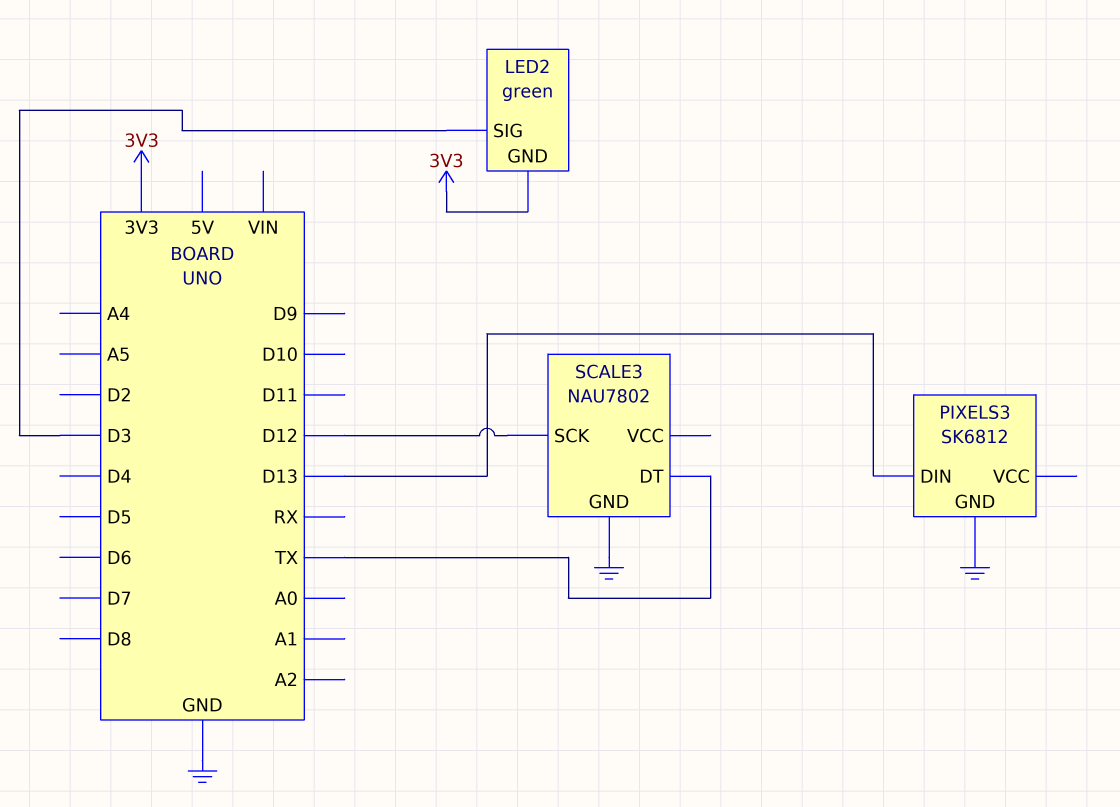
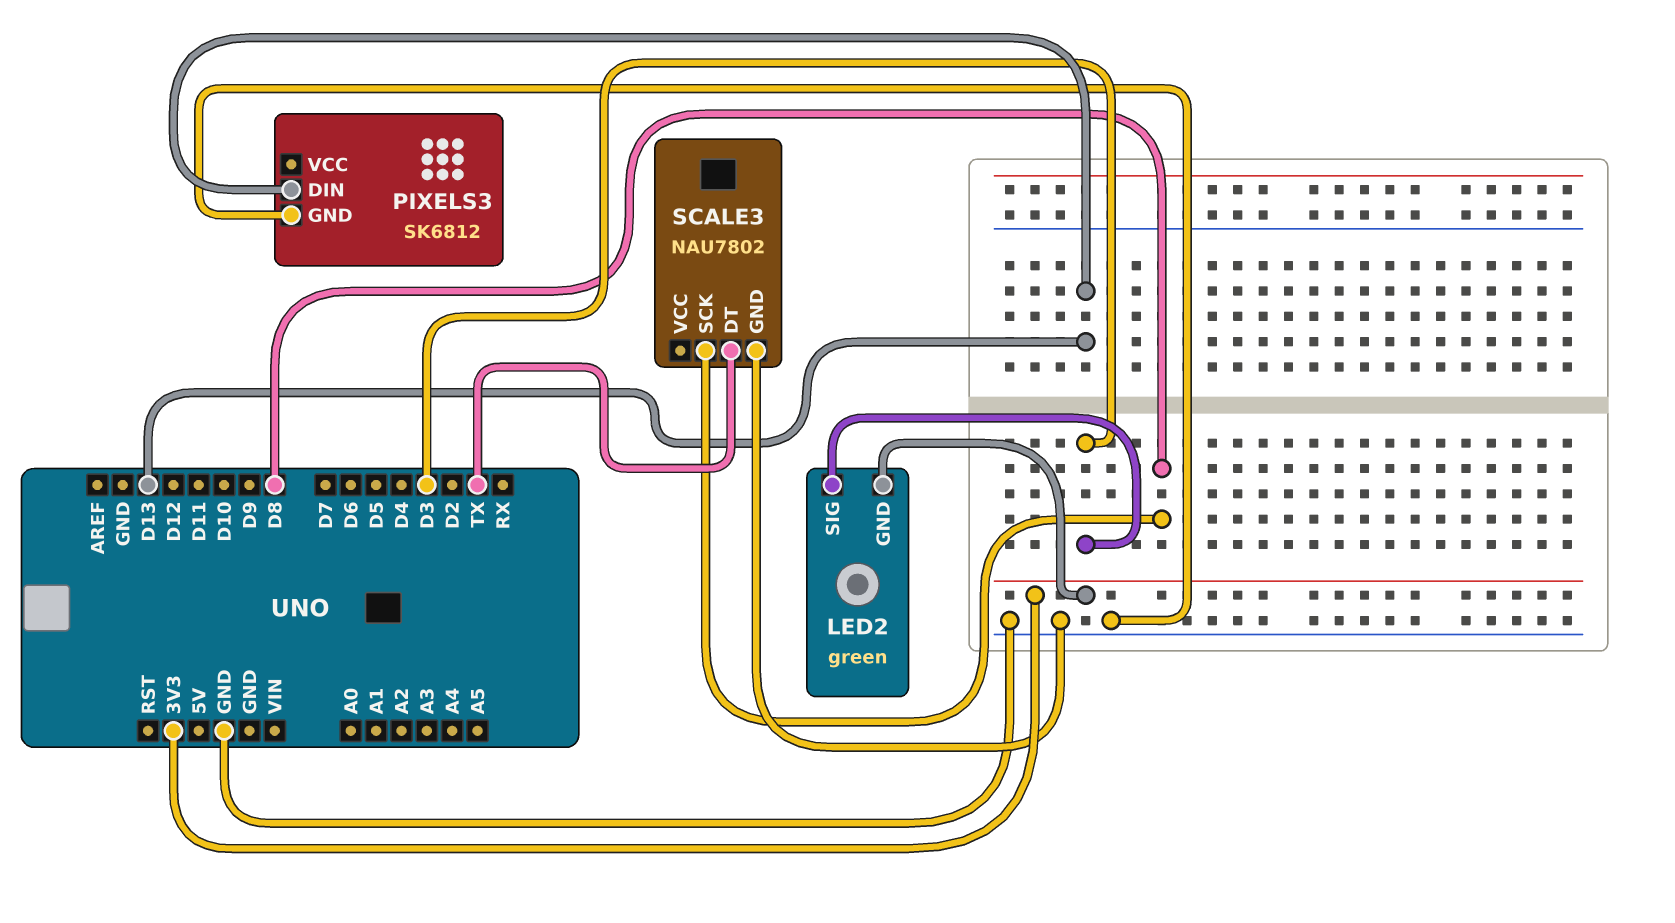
SCALE3 pin SCK: D12 -> D8

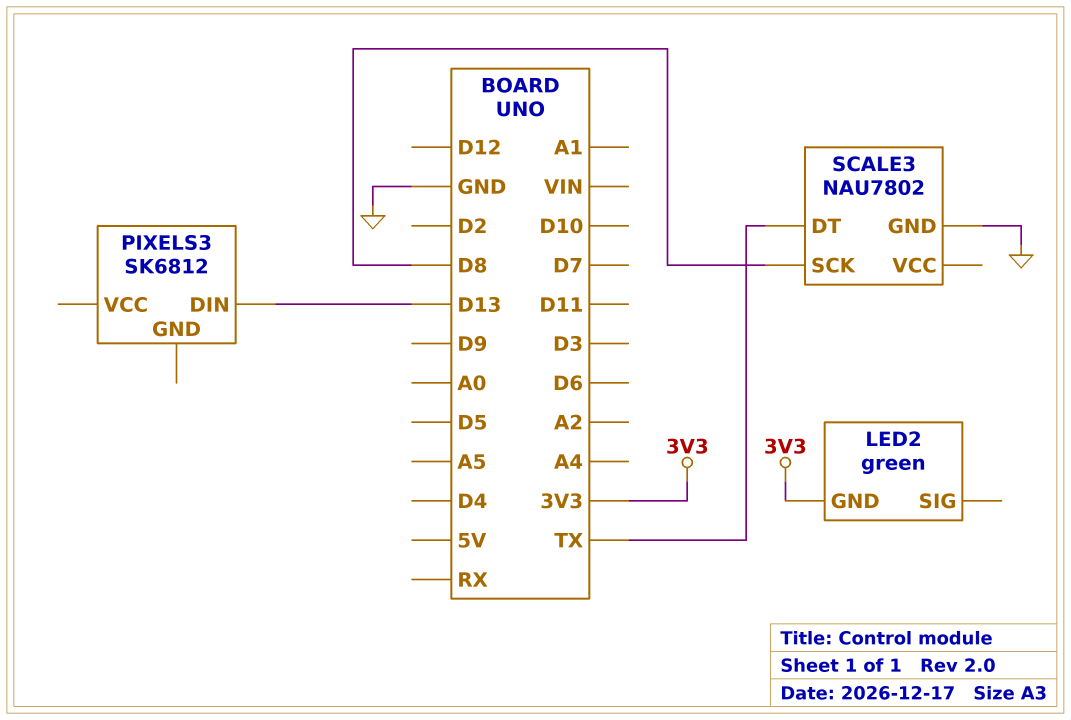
LED2 pin SIG: D3 -> none
PIXELS3 pin GND: GND -> none

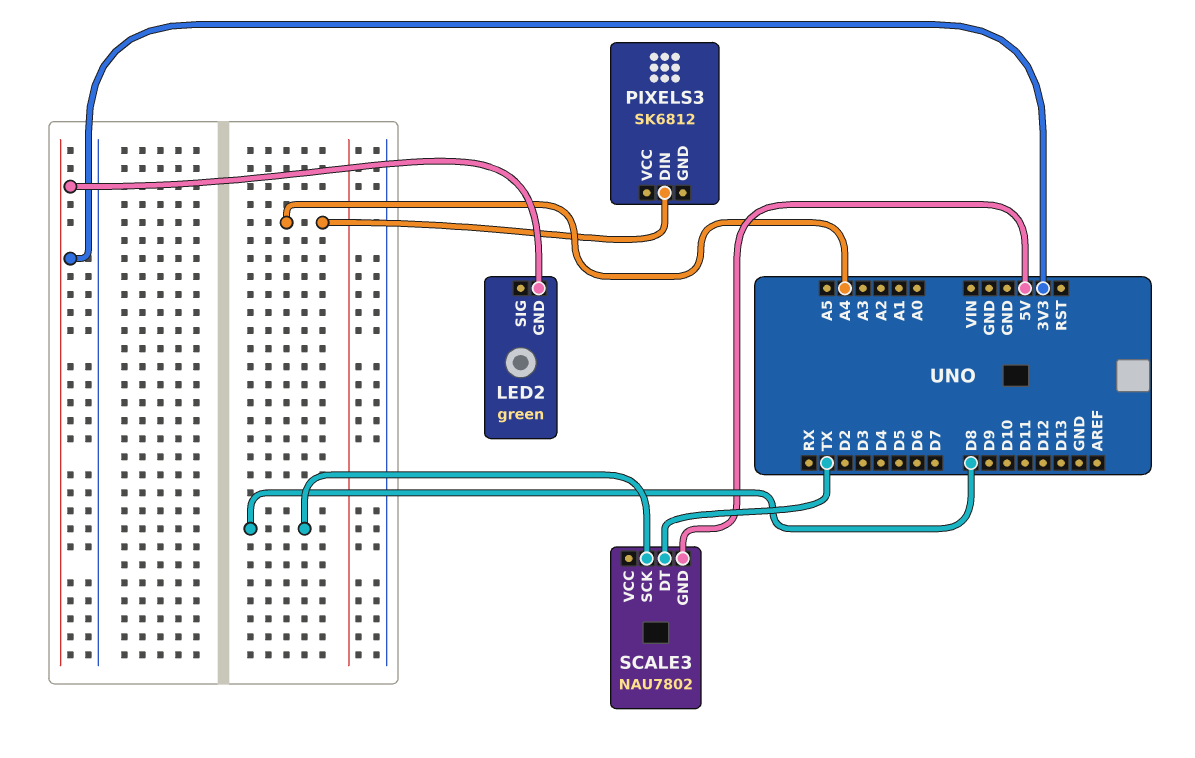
PIXELS3 pin DIN: D13 -> A4
SCALE3 pin GND: GND -> 5V

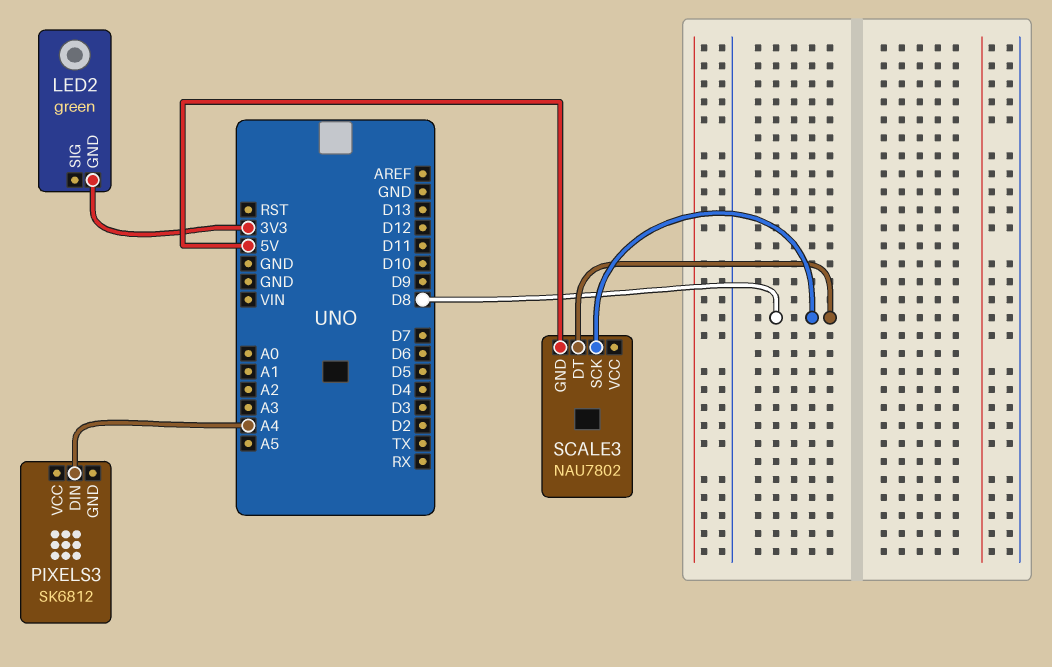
SCALE3 pin DT: TX -> D8

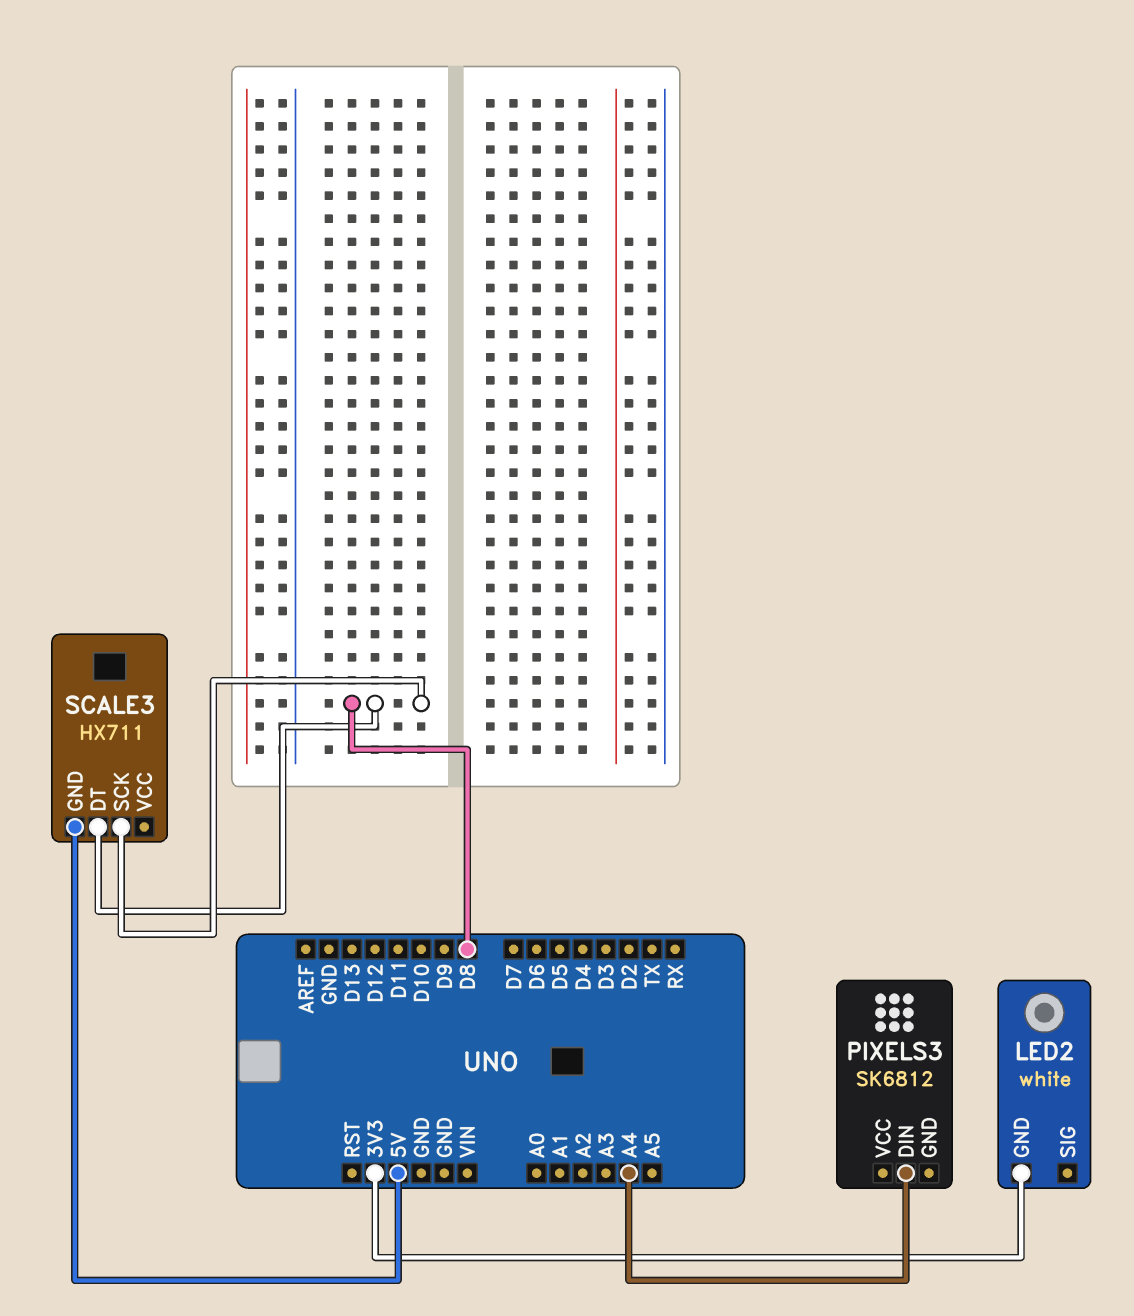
LED2: green -> white
SCALE3: NAU7802 -> HX711

